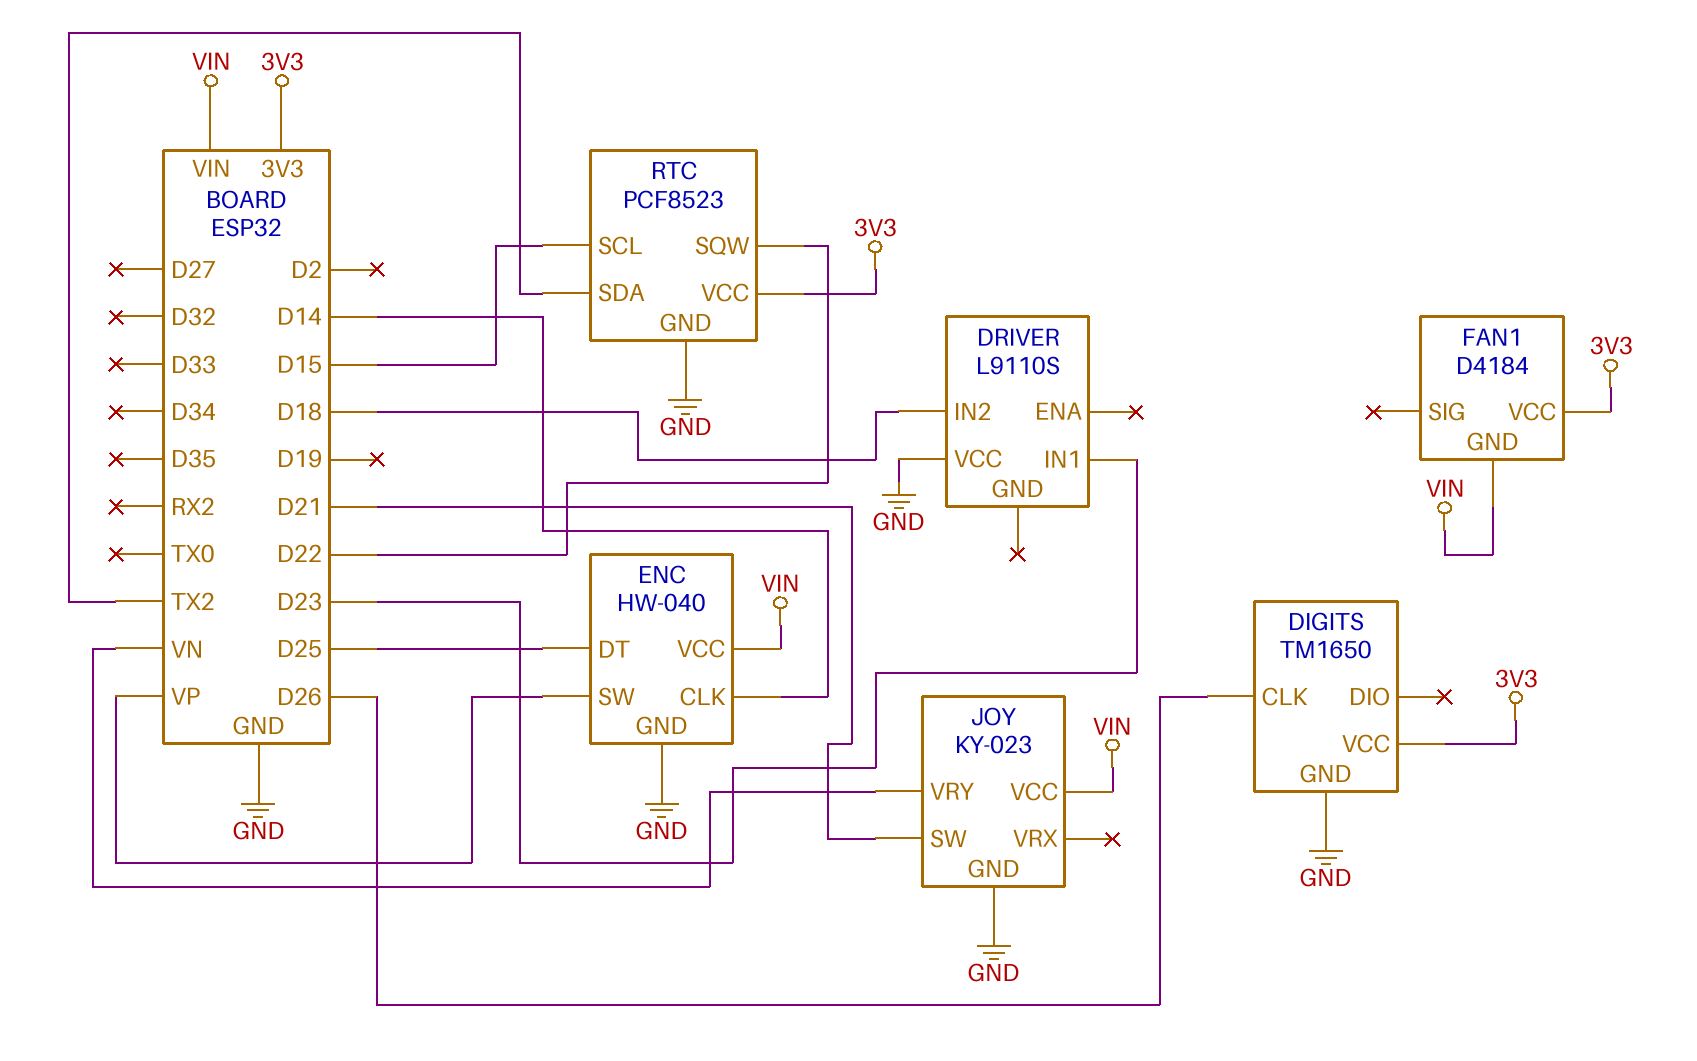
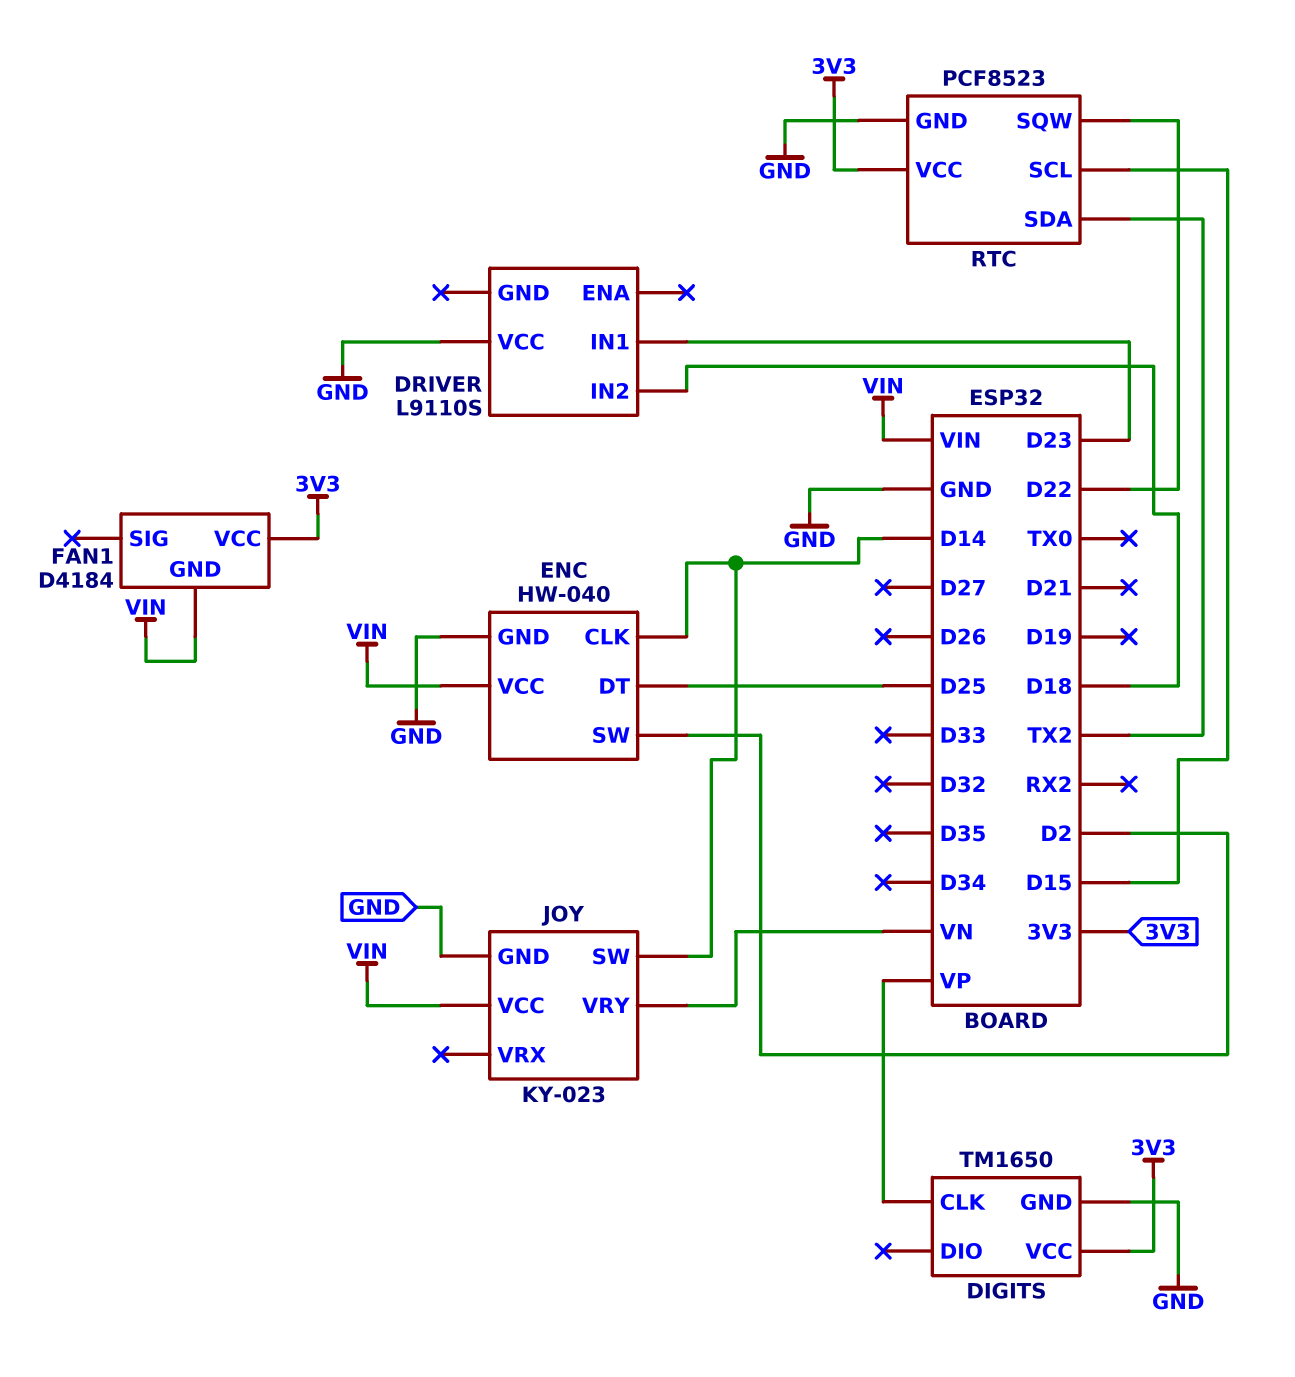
DIGITS pin CLK: D26 -> VP
ENC pin SW: VP -> D2
JOY pin SW: D21 -> D14

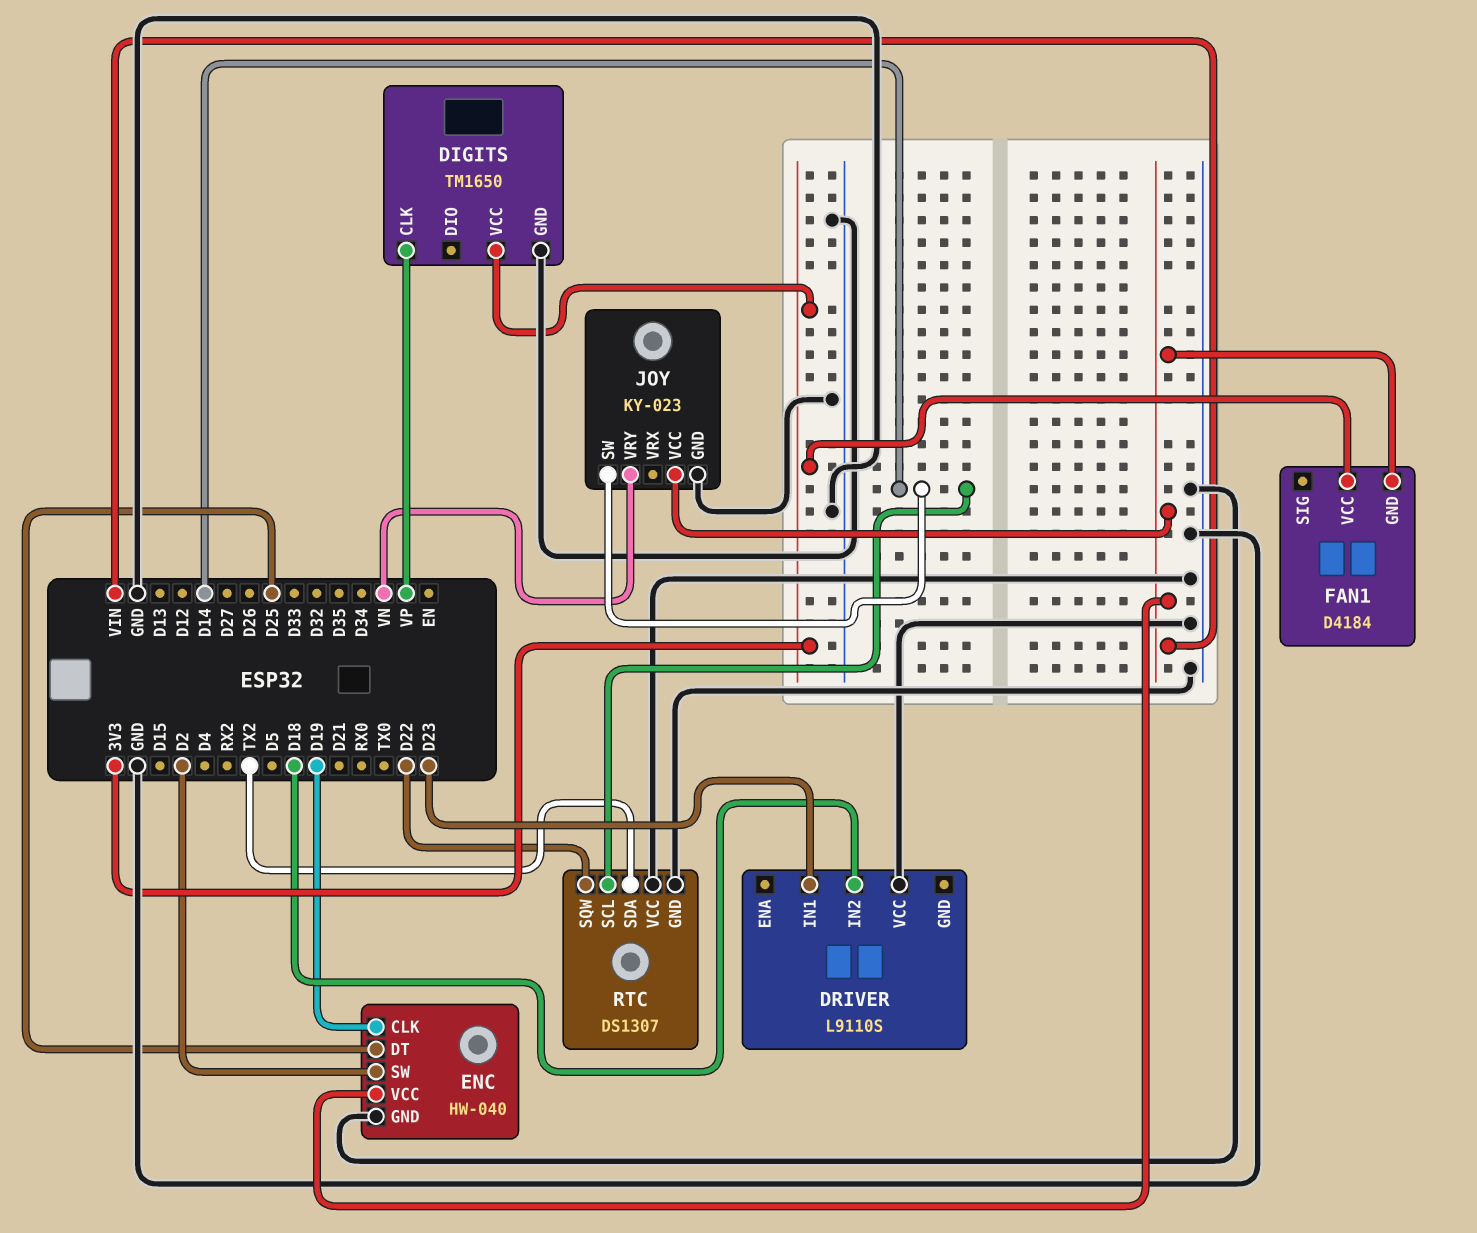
ENC pin CLK: D14 -> D19
RTC: PCF8523 -> DS1307
RTC pin SCL: D15 -> D14
RTC pin VCC: 3V3 -> GND

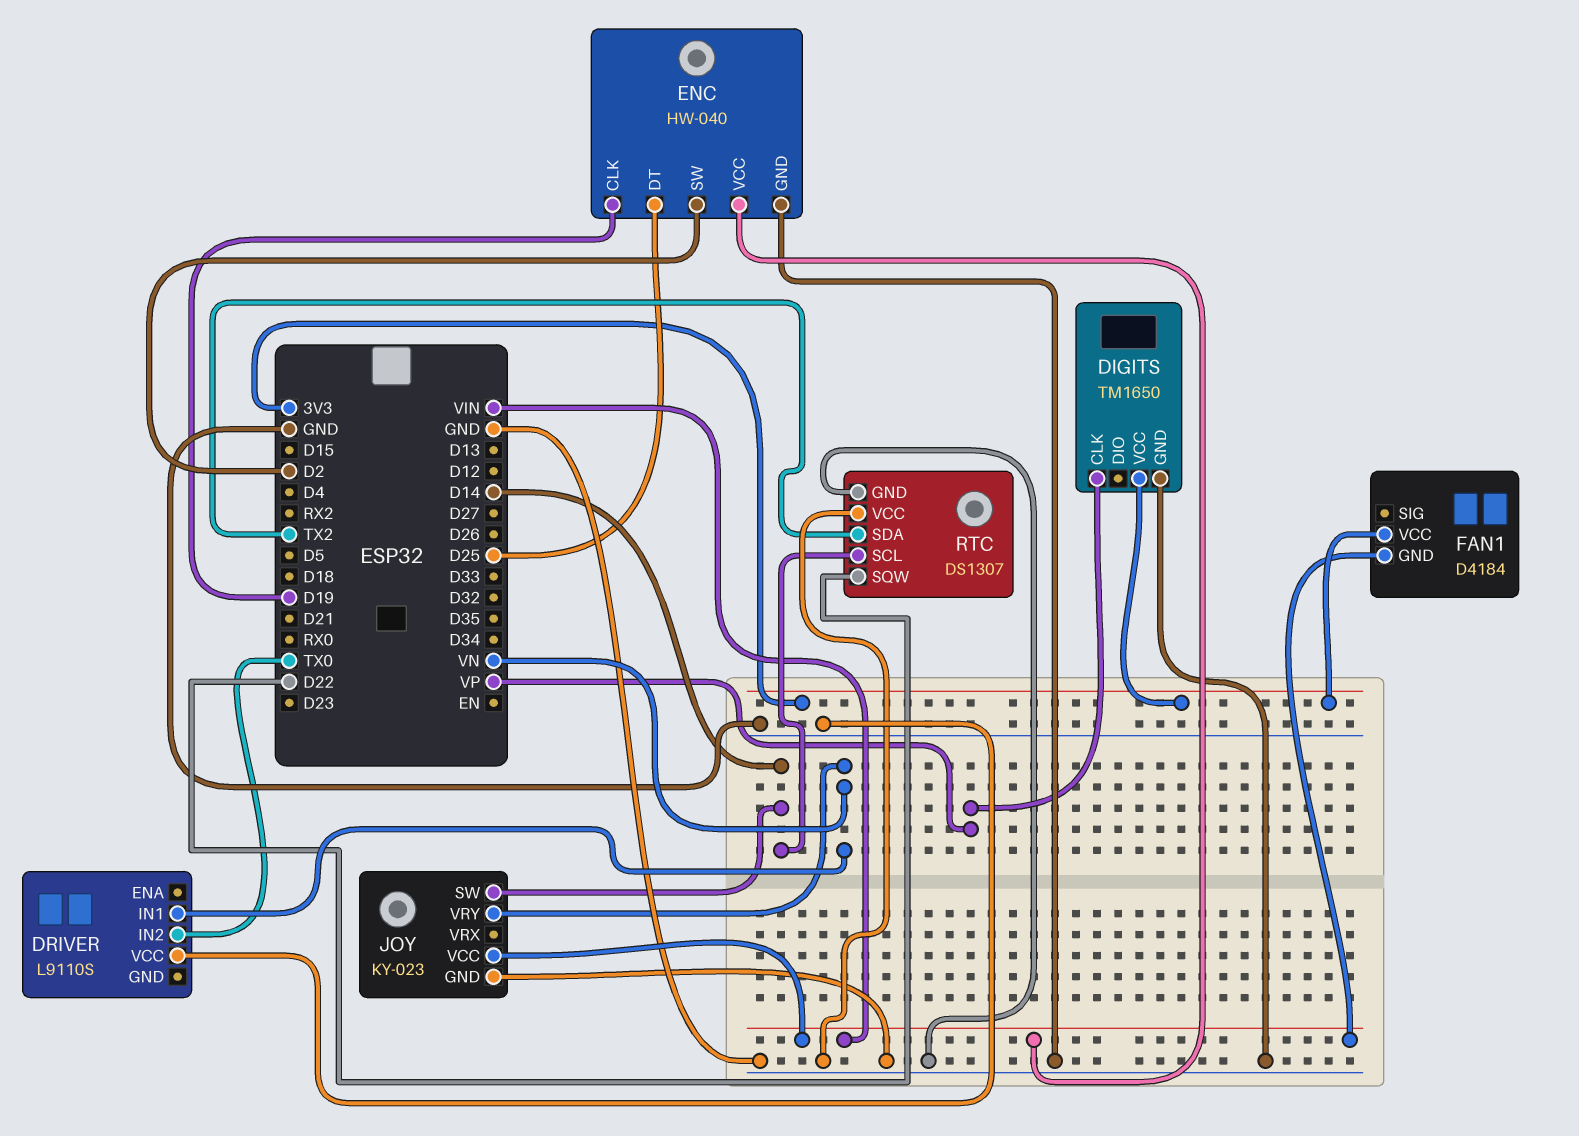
DRIVER pin IN1: D23 -> VN
DRIVER pin IN2: D18 -> TX0

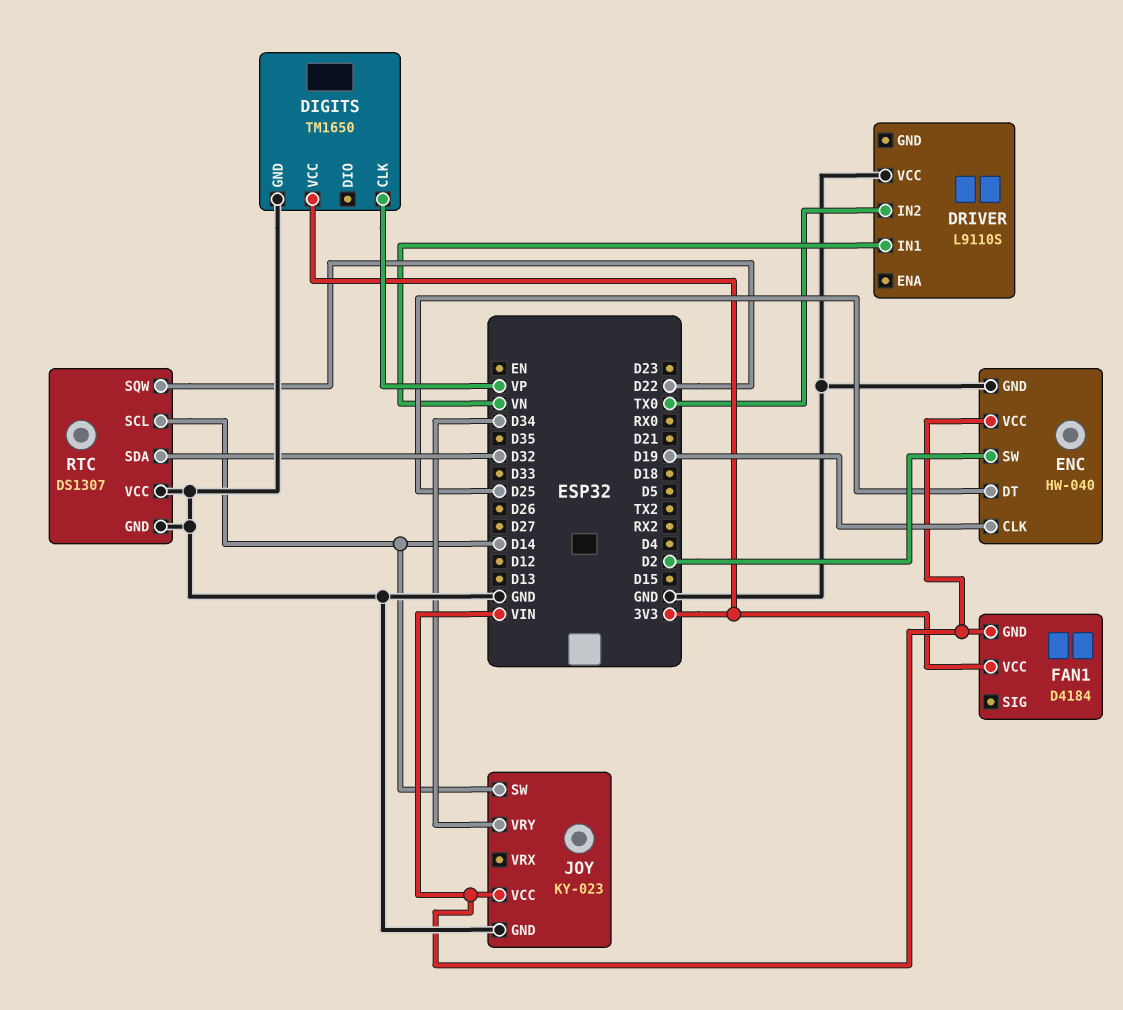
JOY pin VRY: VN -> D34
RTC pin SDA: TX2 -> D32

